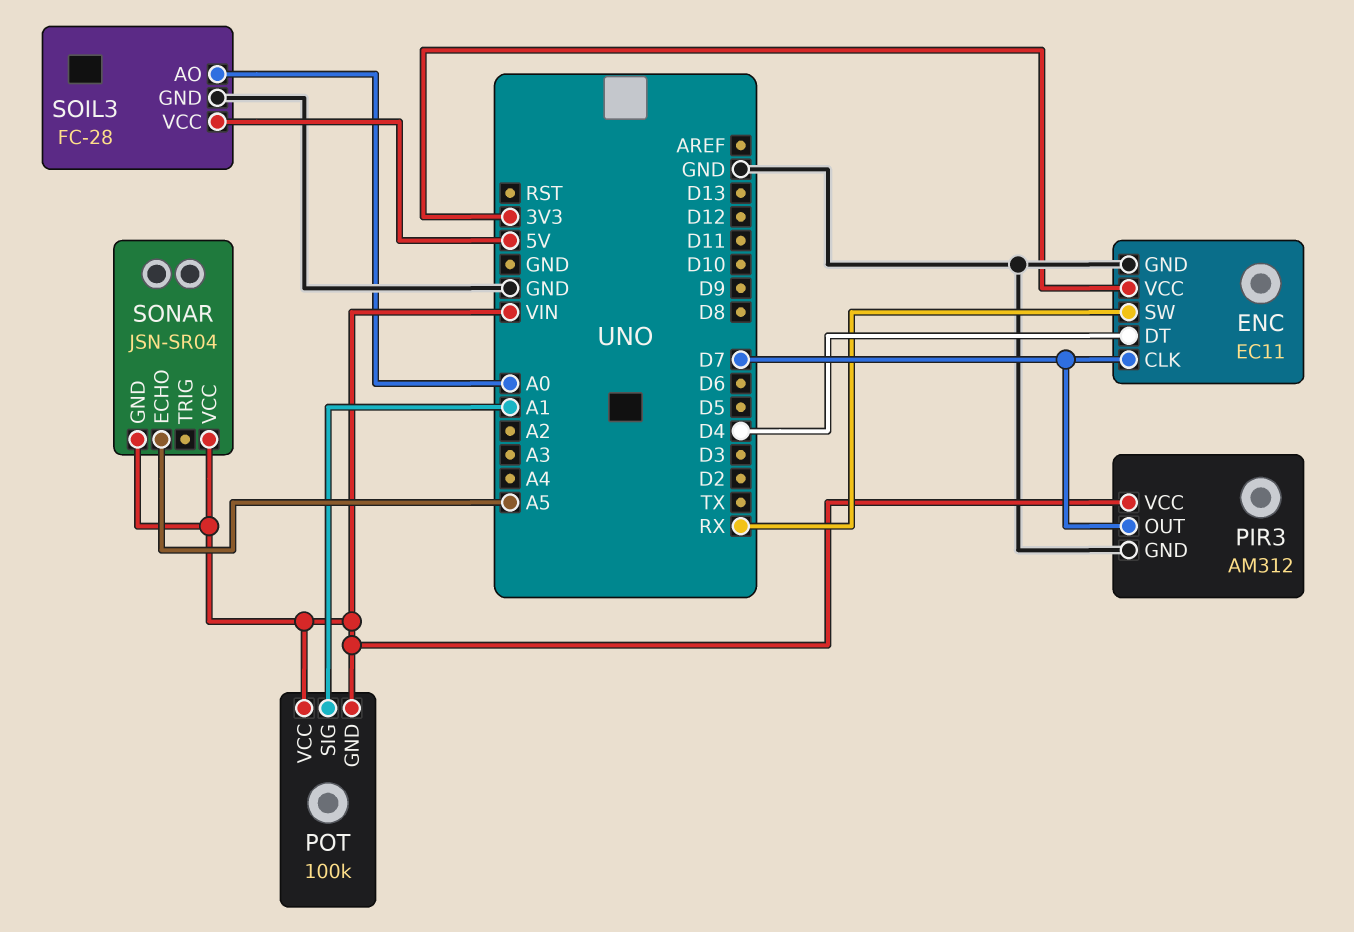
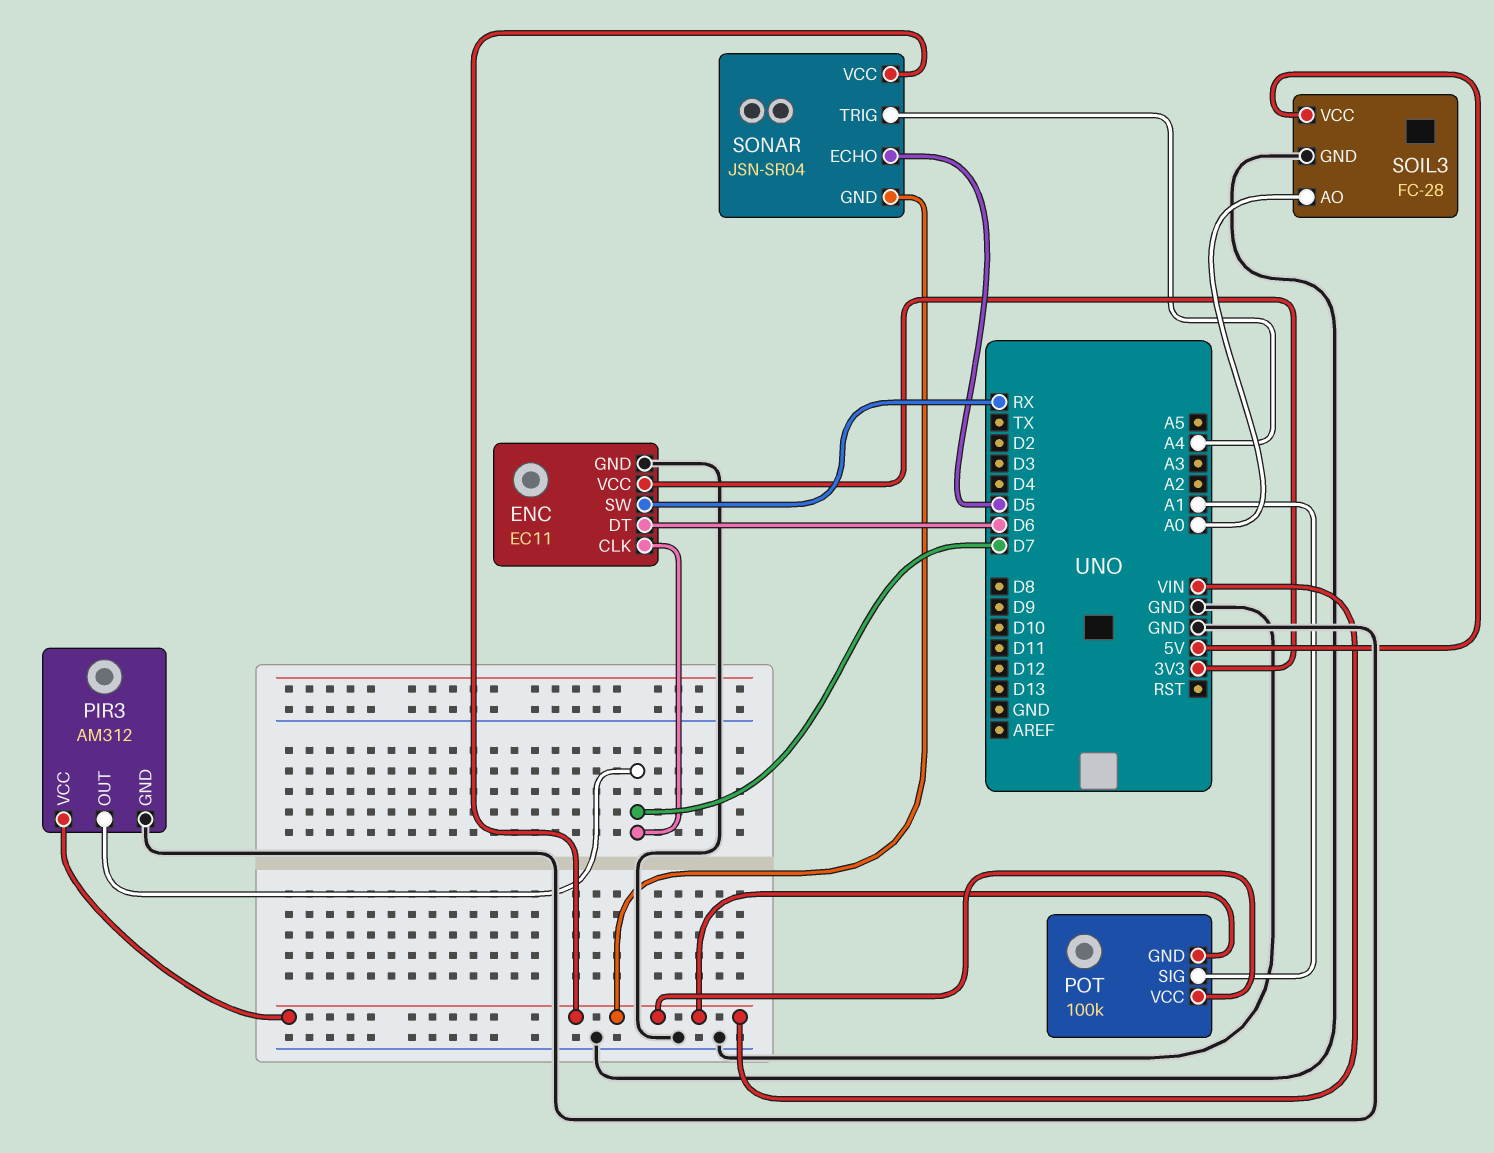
ENC pin DT: D4 -> D6
SONAR pin ECHO: A5 -> D5
SONAR pin TRIG: none -> A4

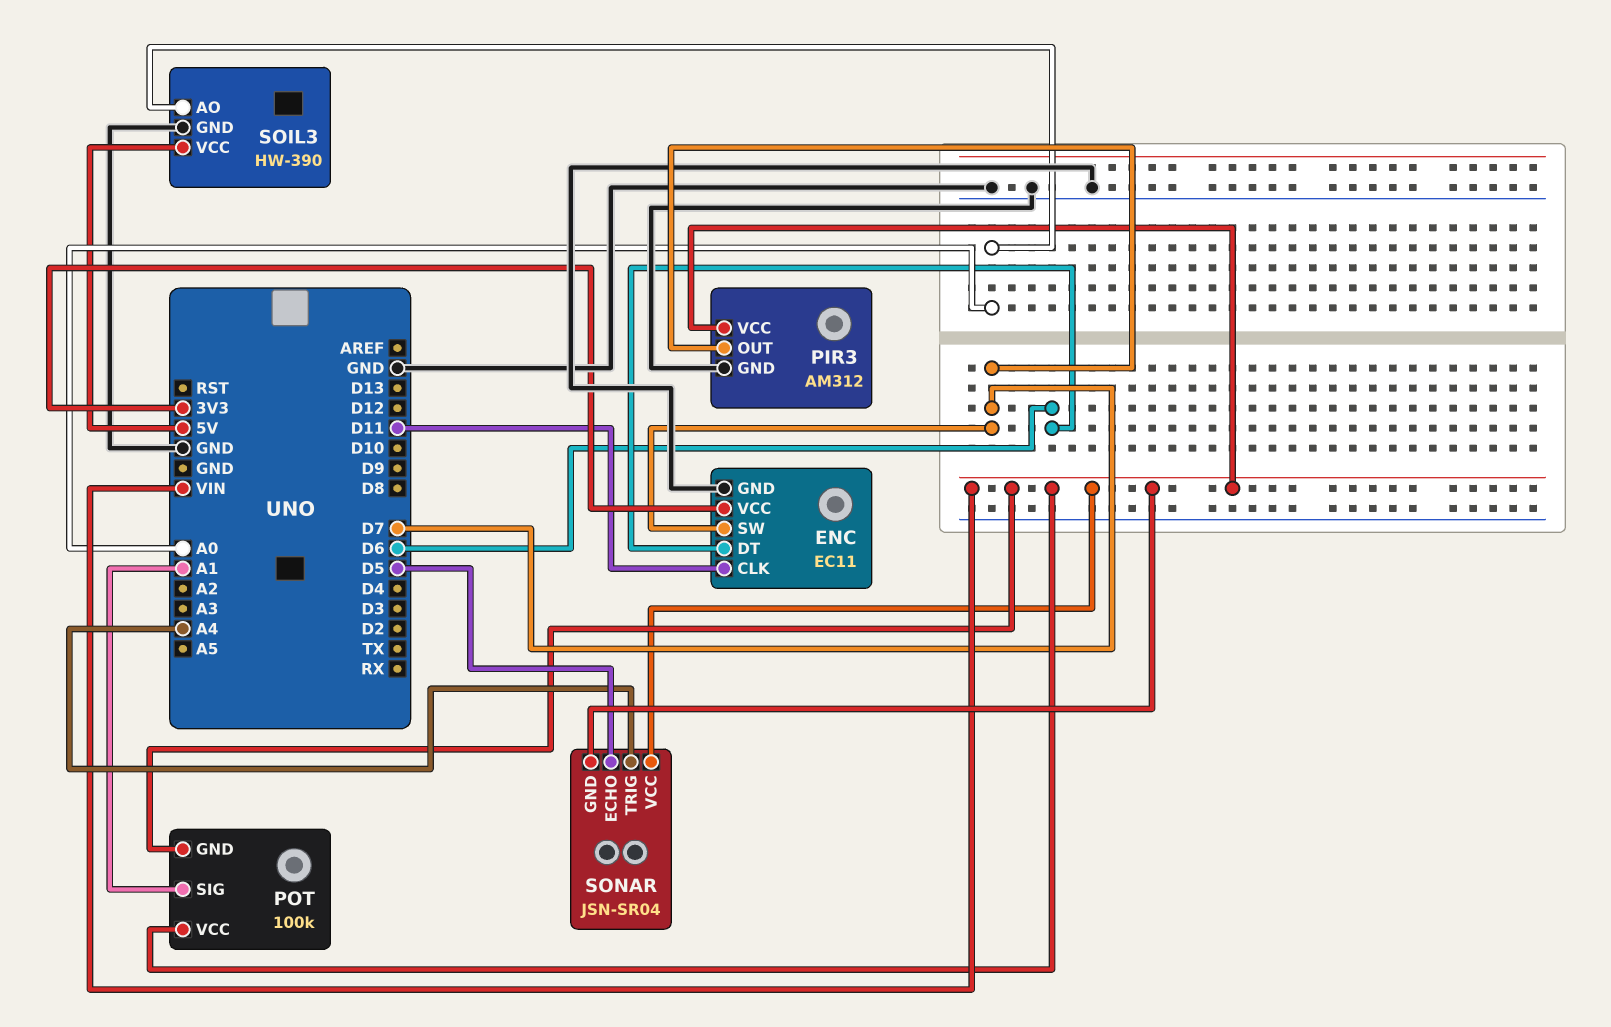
ENC pin CLK: D7 -> D11
ENC pin SW: RX -> D7
SOIL3: FC-28 -> HW-390

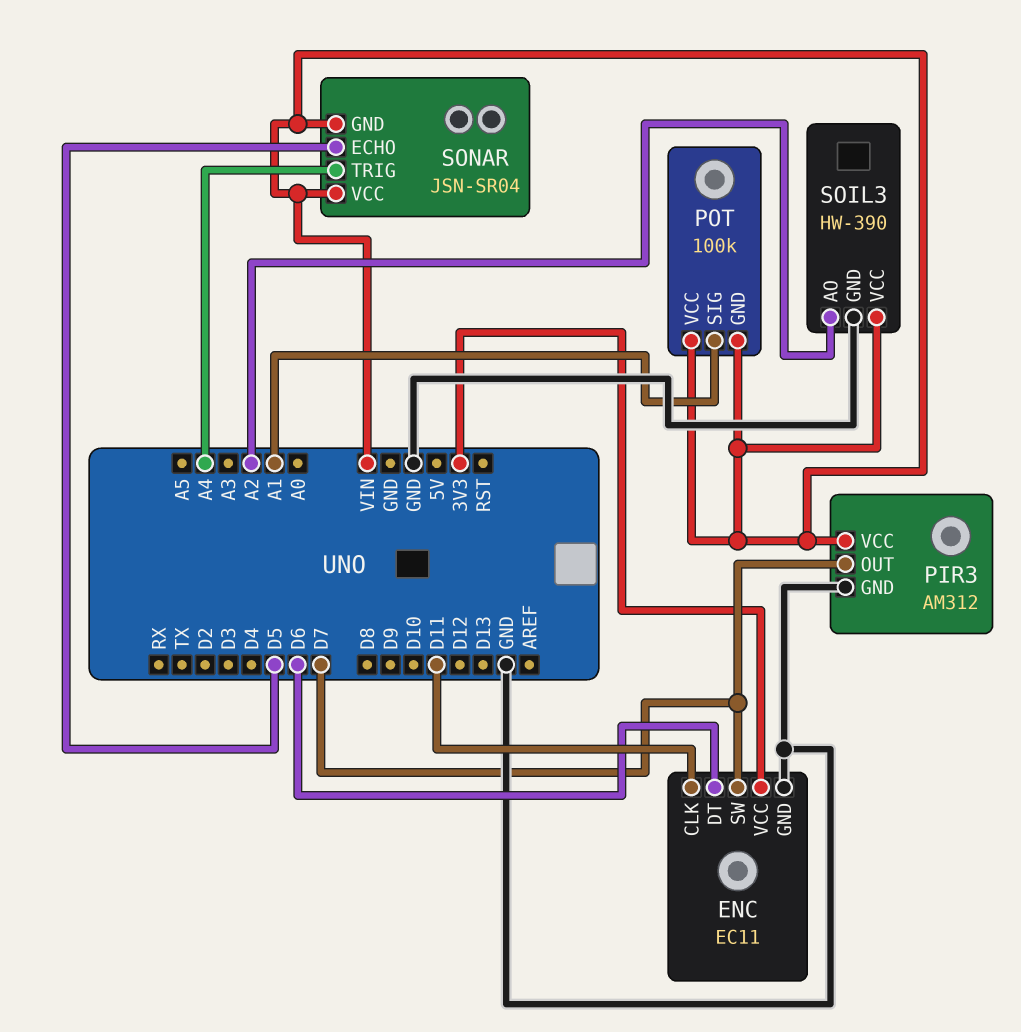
SOIL3 pin AO: A0 -> A2
SOIL3 pin VCC: 5V -> VIN

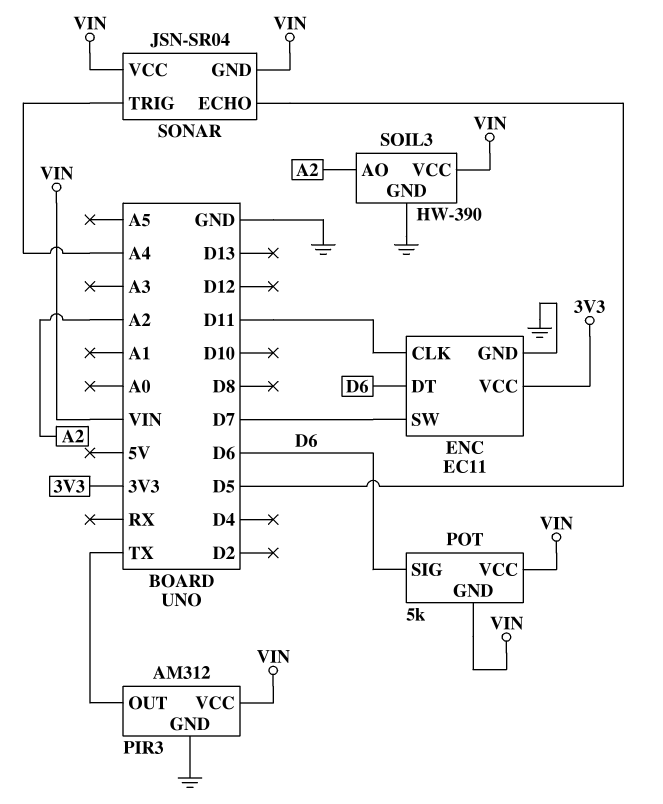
PIR3 pin OUT: D7 -> TX
POT: 100k -> 5k
POT pin SIG: A1 -> D6

